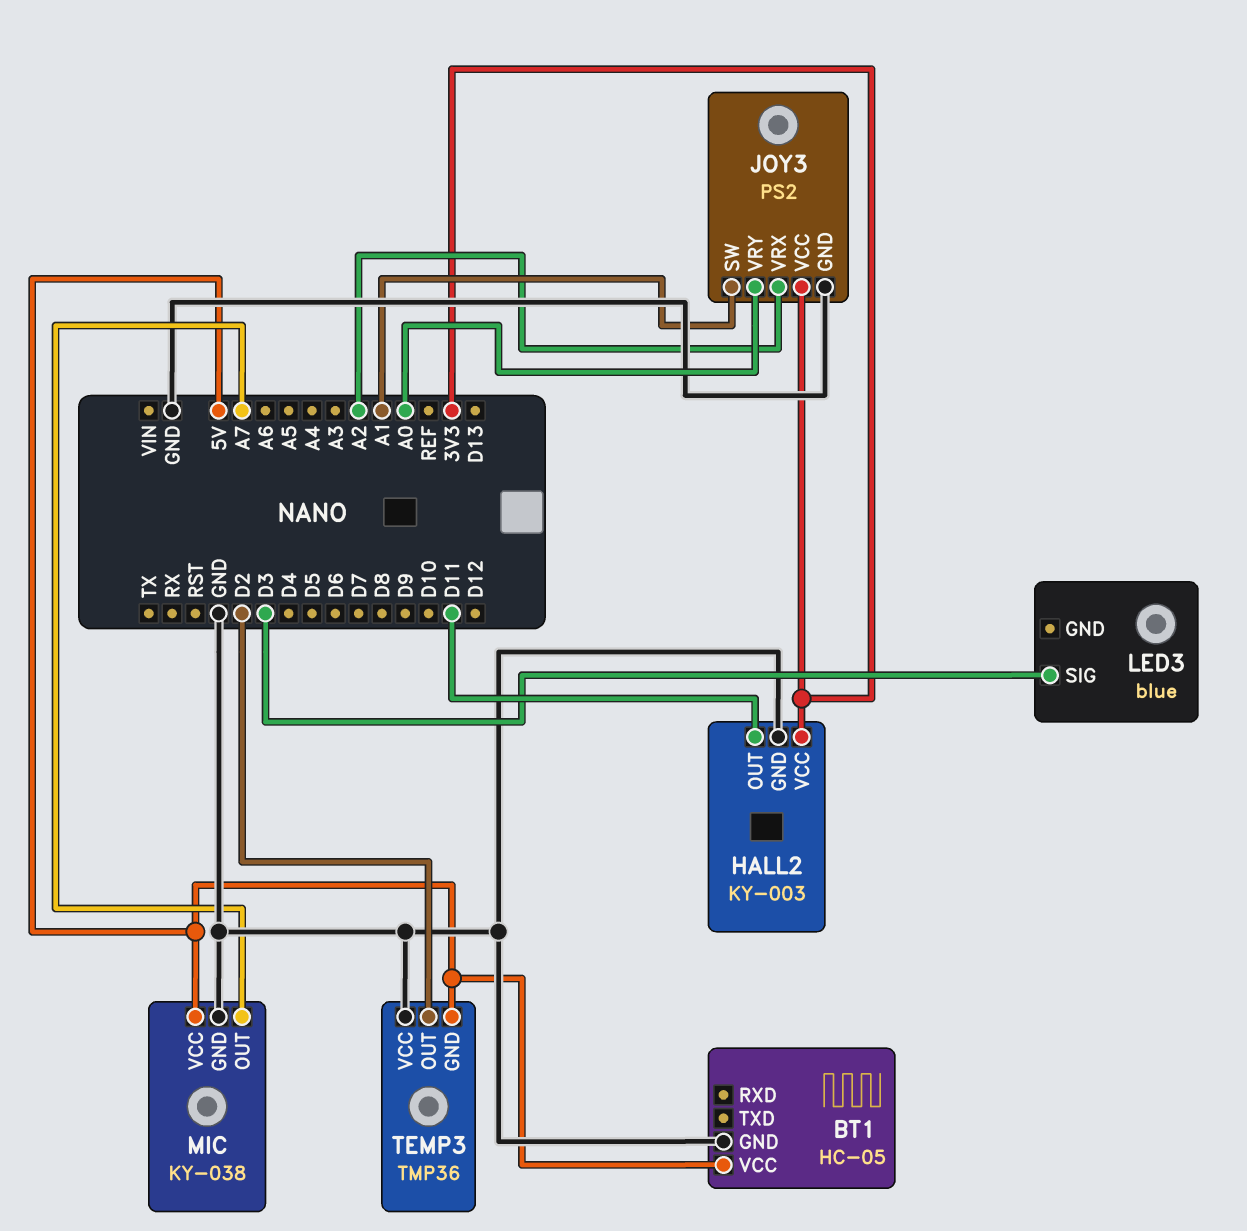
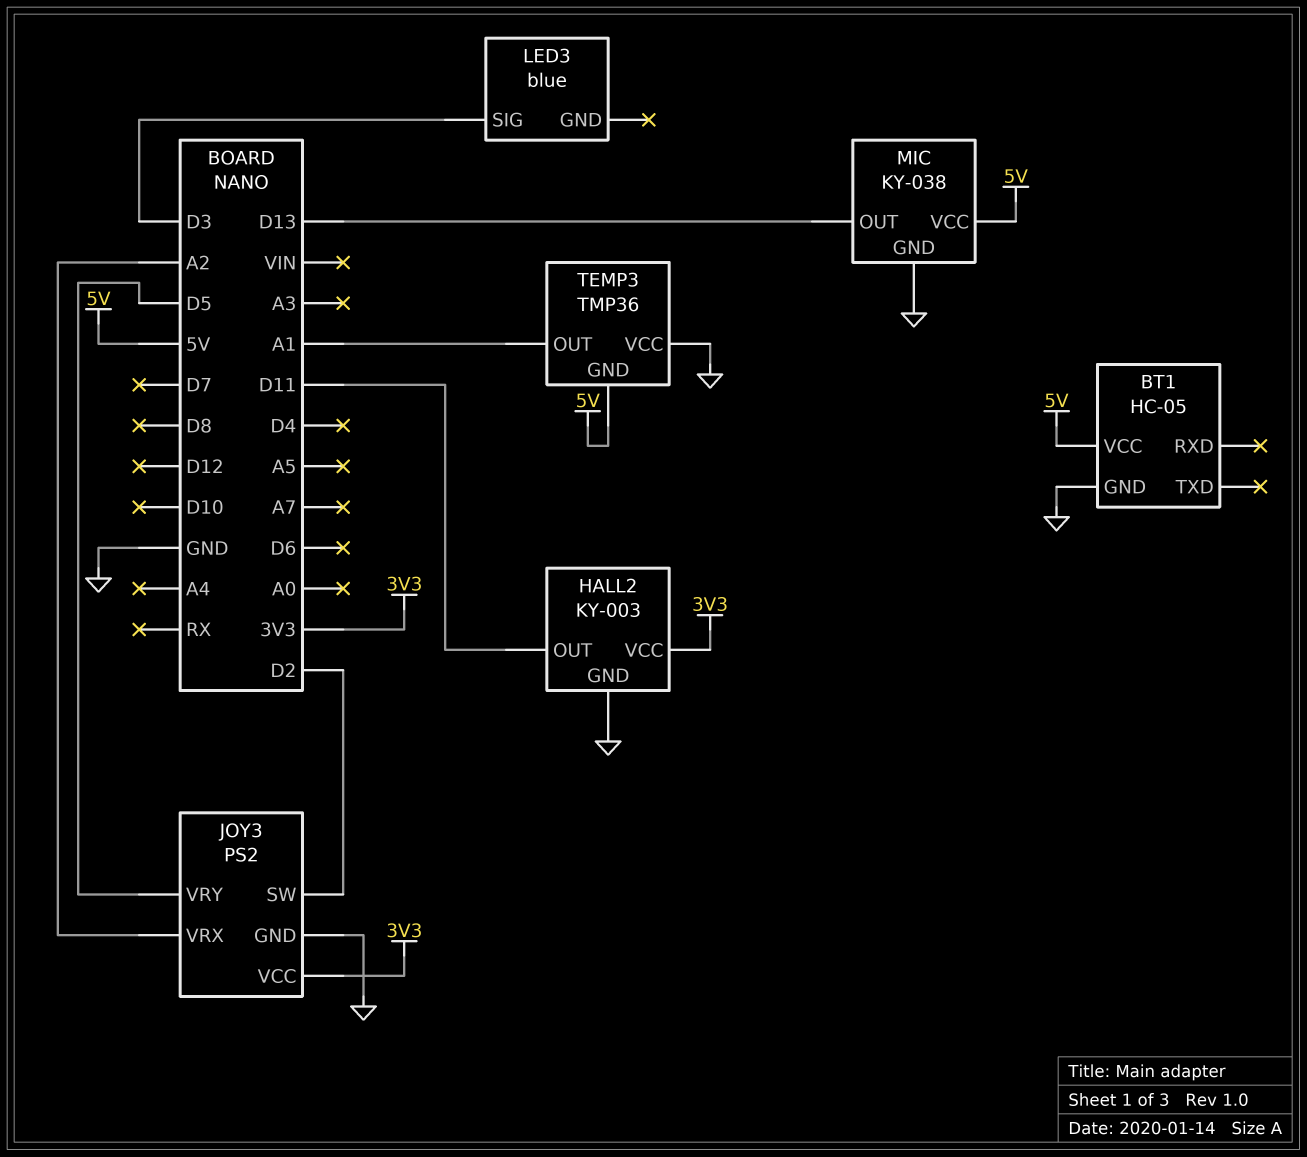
JOY3 pin SW: A1 -> D2
JOY3 pin VRY: A0 -> D5
MIC pin OUT: A7 -> D13
TEMP3 pin OUT: D2 -> A1

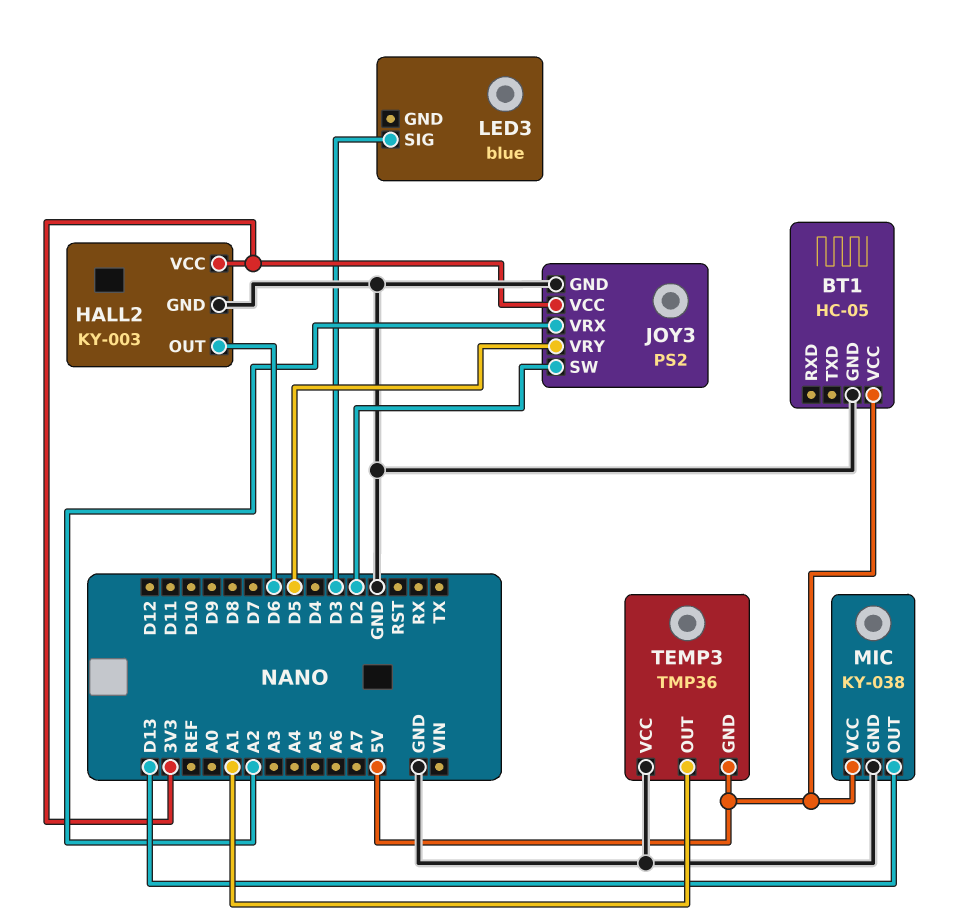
HALL2 pin OUT: D11 -> D6

